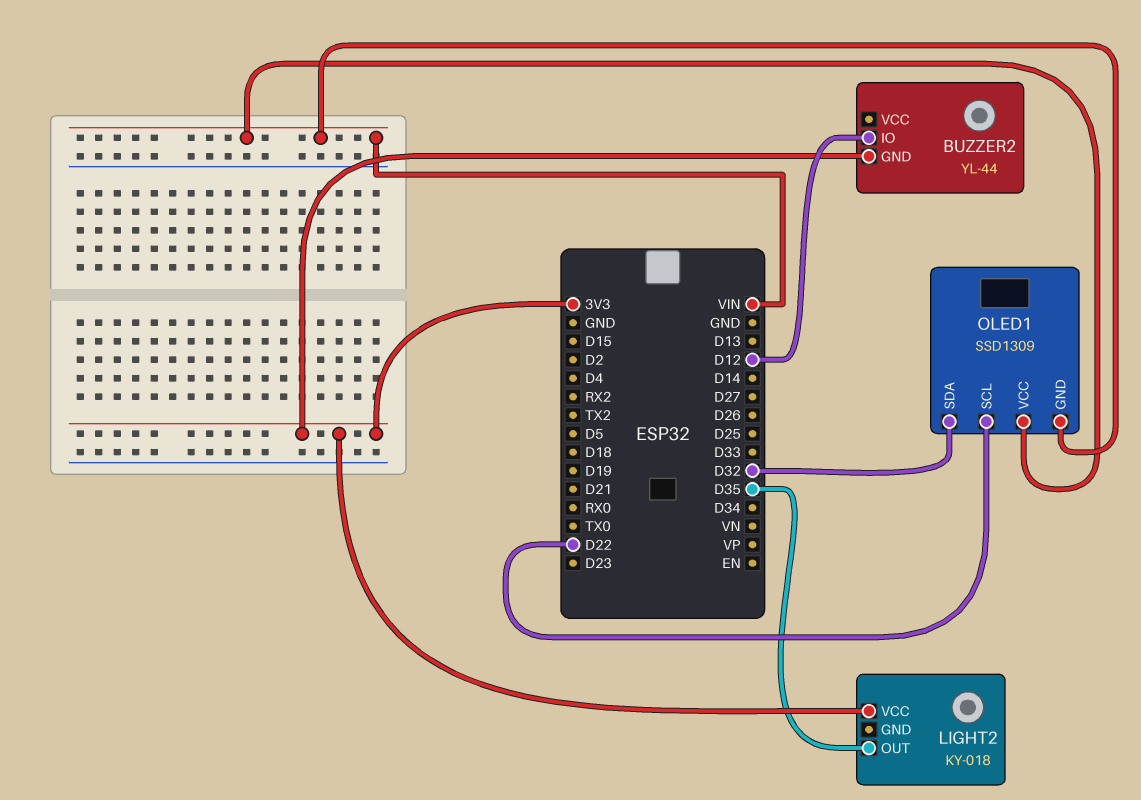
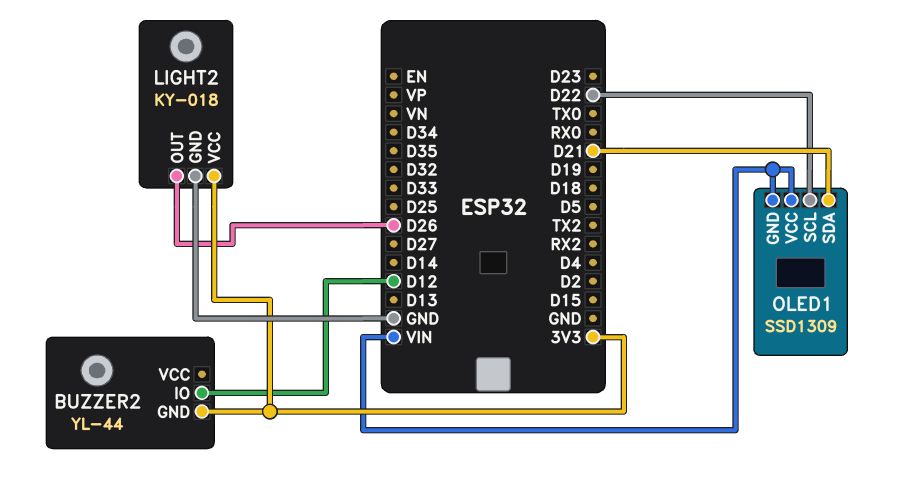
LIGHT2 pin GND: none -> GND
LIGHT2 pin OUT: D35 -> D26
OLED1 pin SDA: D32 -> D21

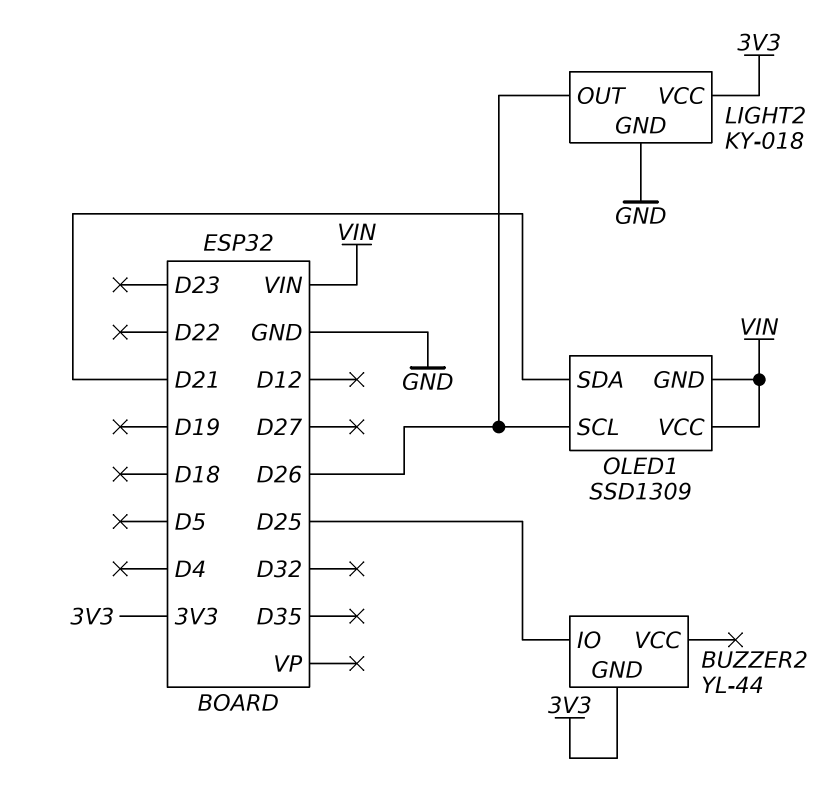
BUZZER2 pin IO: D12 -> D25
OLED1 pin SCL: D22 -> D26

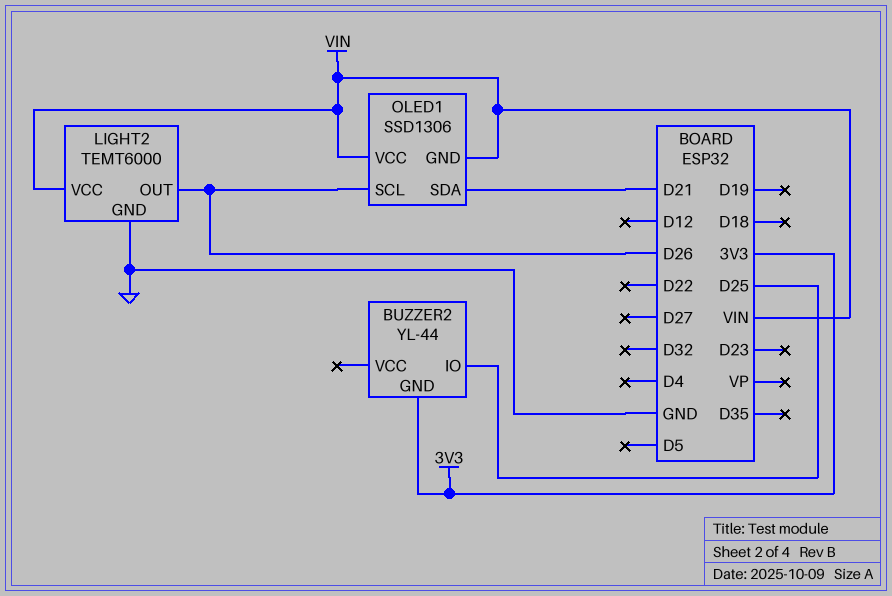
LIGHT2: KY-018 -> TEMT6000
LIGHT2 pin VCC: 3V3 -> VIN
OLED1: SSD1309 -> SSD1306

